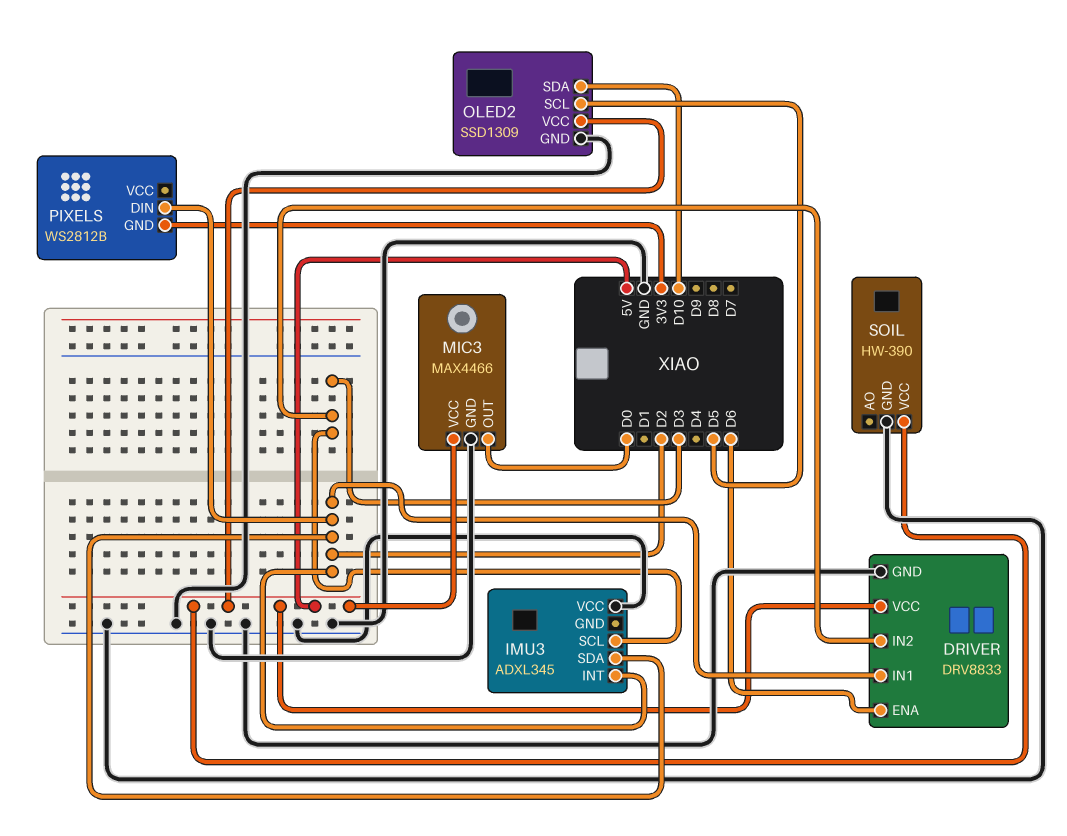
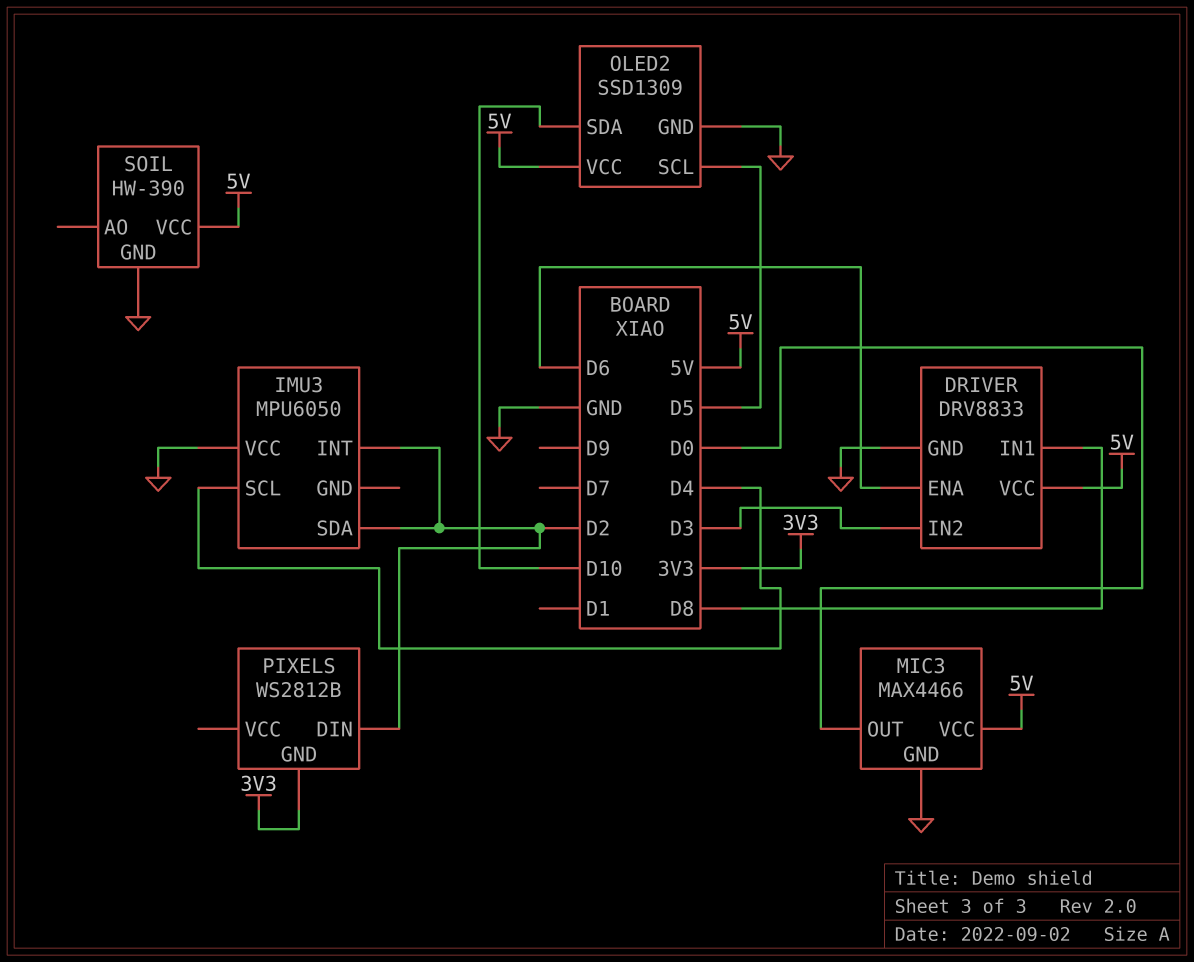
DRIVER pin IN1: D2 -> D8
IMU3: ADXL345 -> MPU6050
IMU3 pin SCL: D3 -> D4

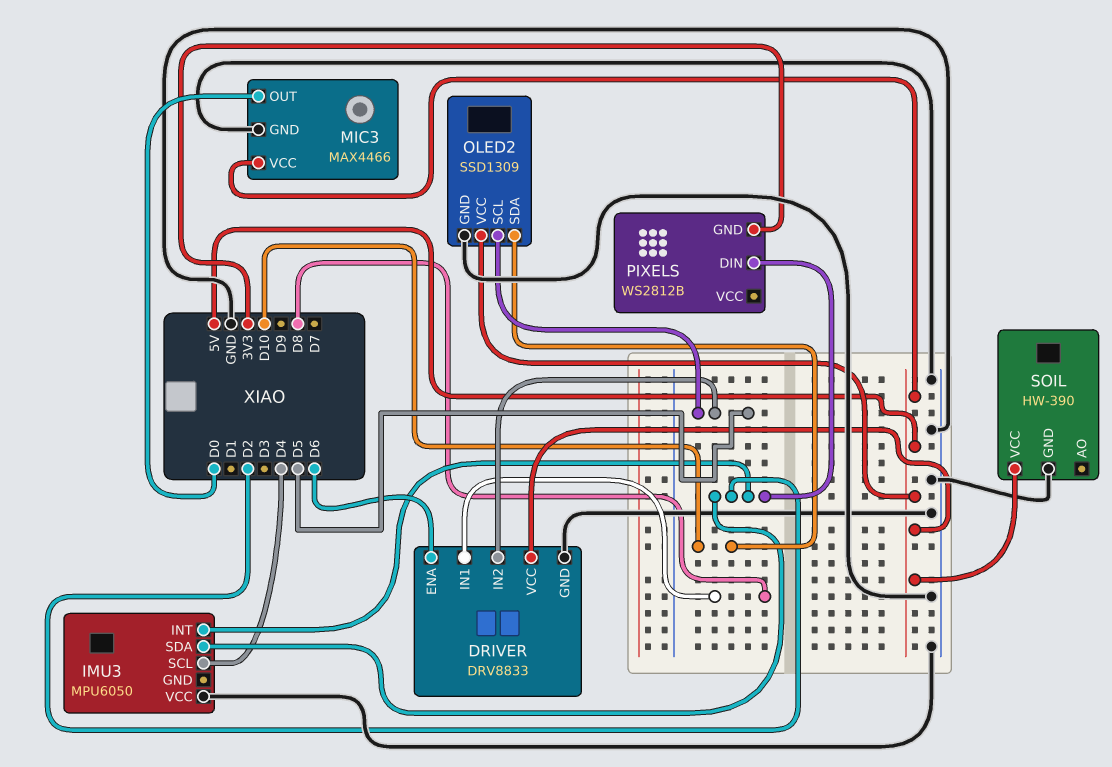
DRIVER pin IN2: D3 -> D5

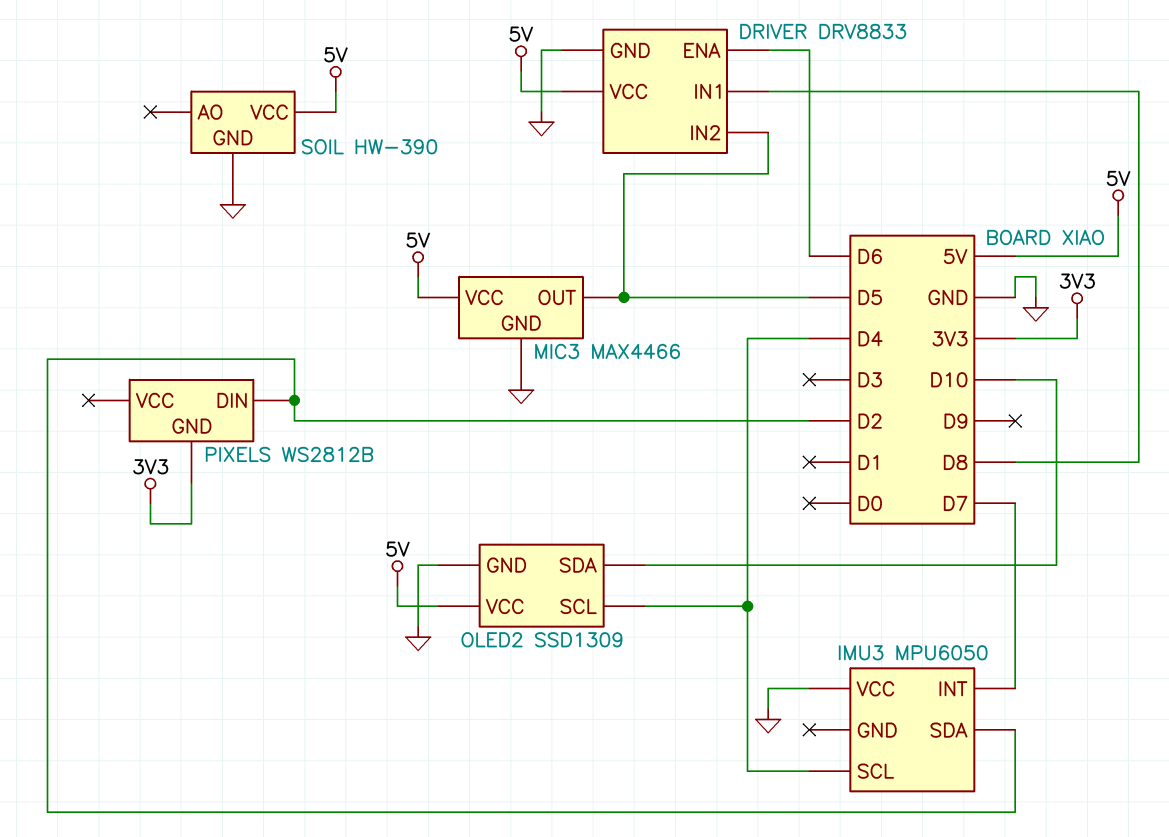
IMU3 pin INT: D2 -> D7
MIC3 pin OUT: D0 -> D5
OLED2 pin SCL: D5 -> D4

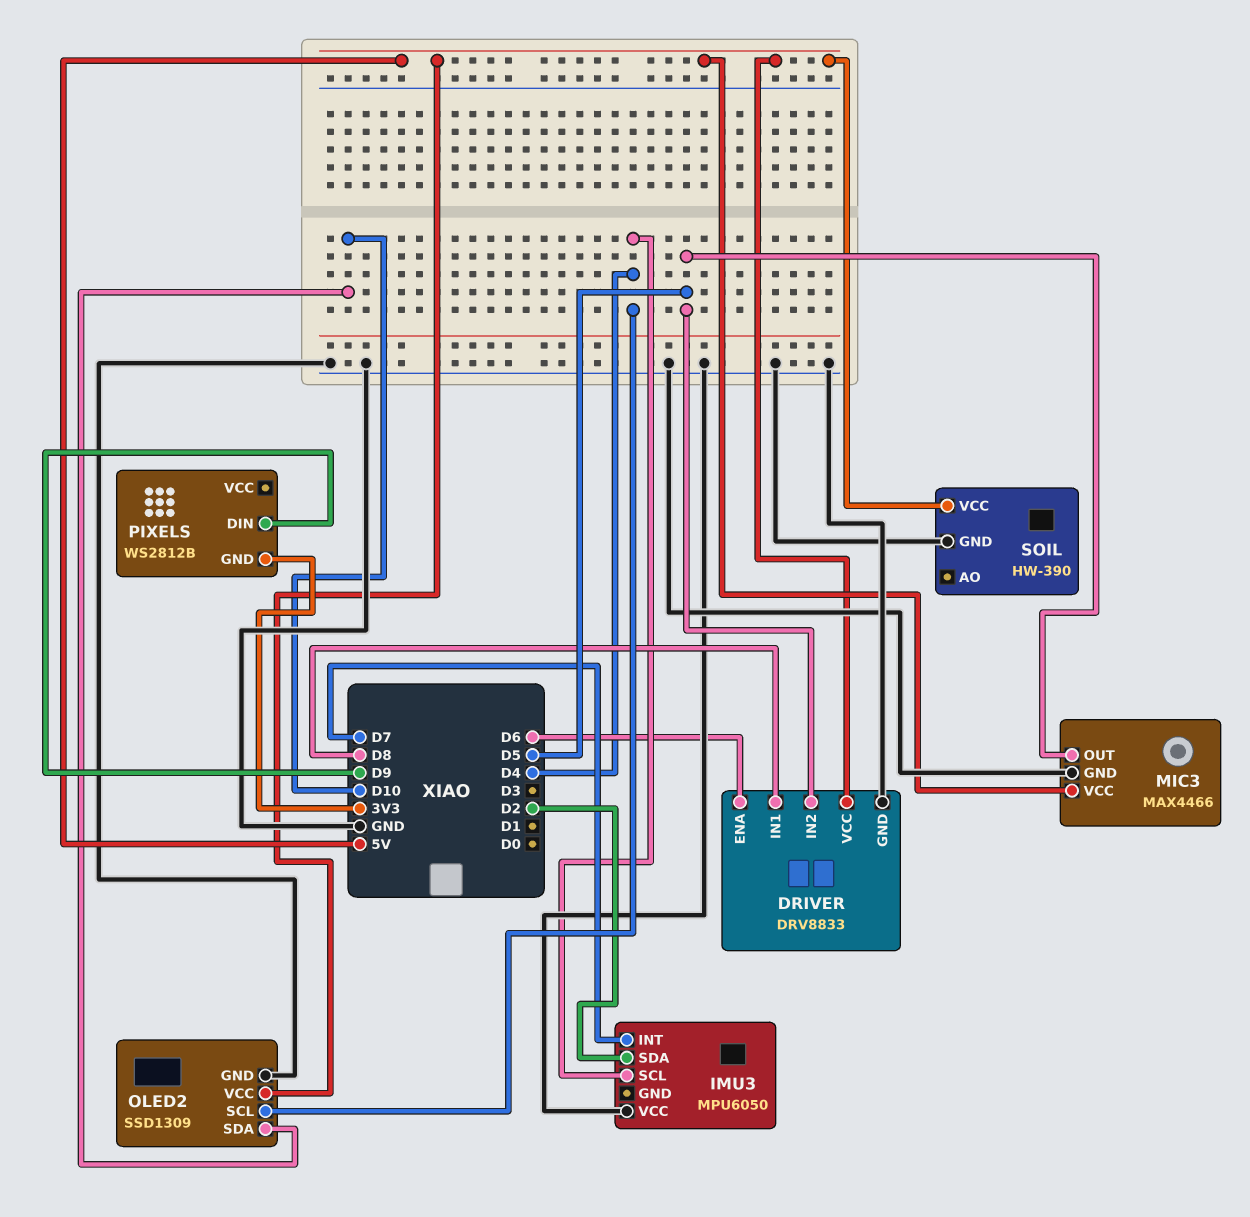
PIXELS pin DIN: D2 -> D9

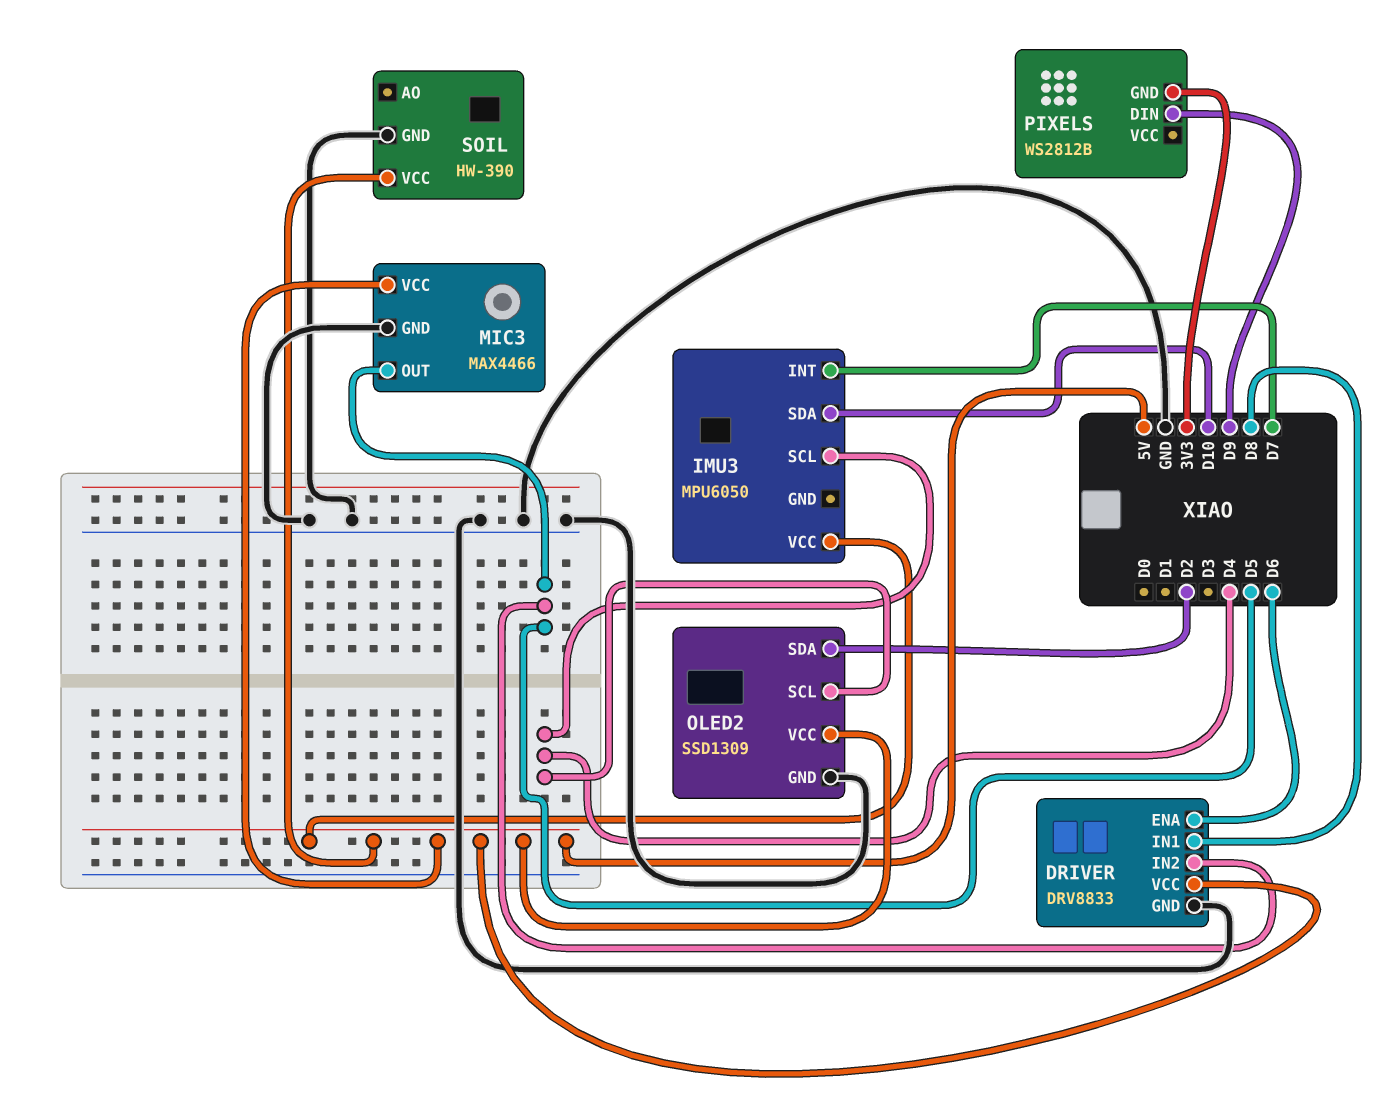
IMU3 pin SDA: D2 -> D10
IMU3 pin VCC: GND -> 5V
OLED2 pin SDA: D10 -> D2

